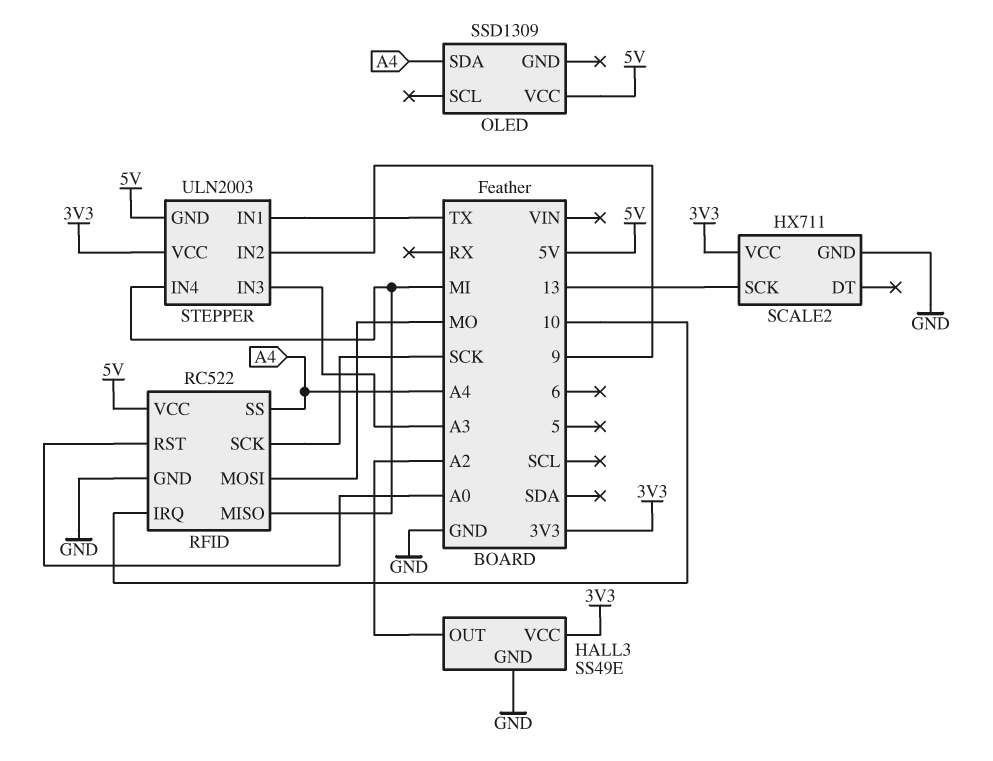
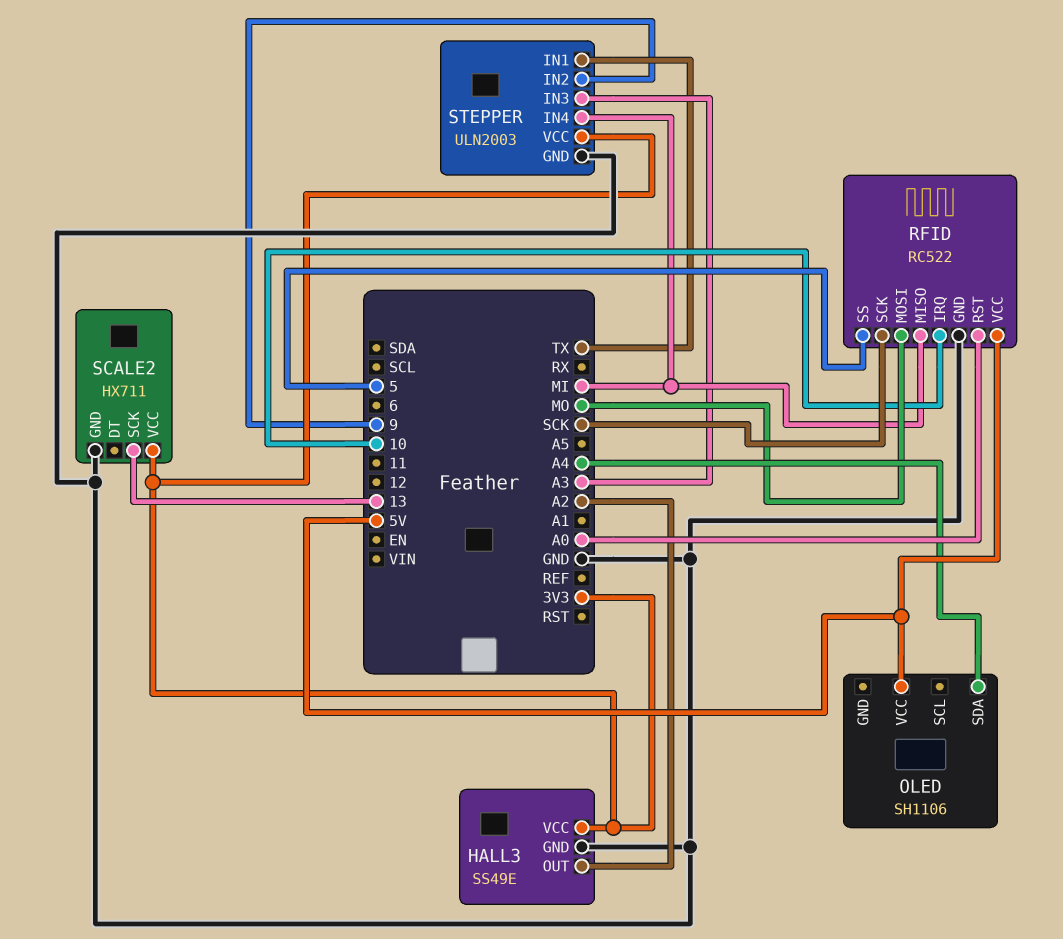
OLED: SSD1309 -> SH1106
RFID pin SS: A4 -> 5
STEPPER pin GND: 5V -> GND

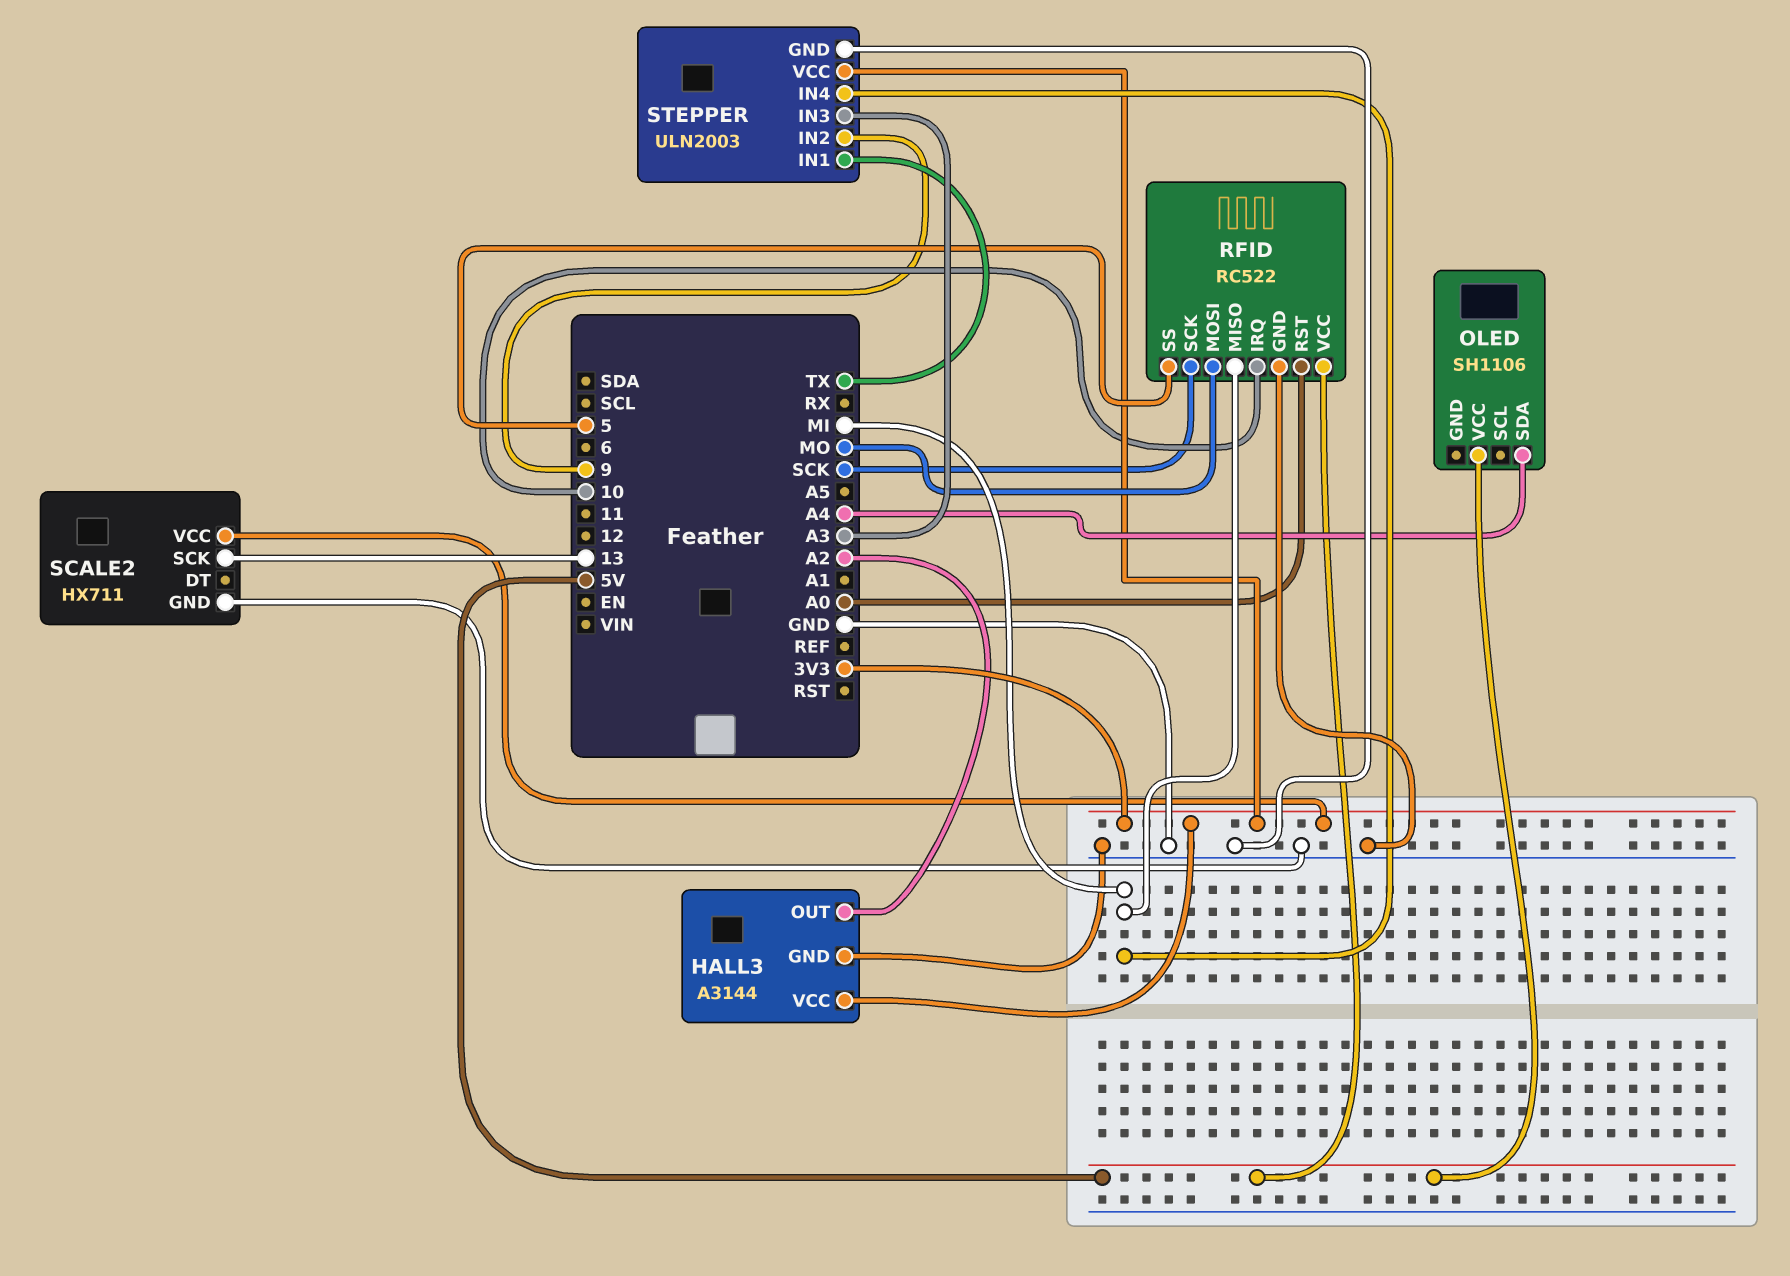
HALL3: SS49E -> A3144

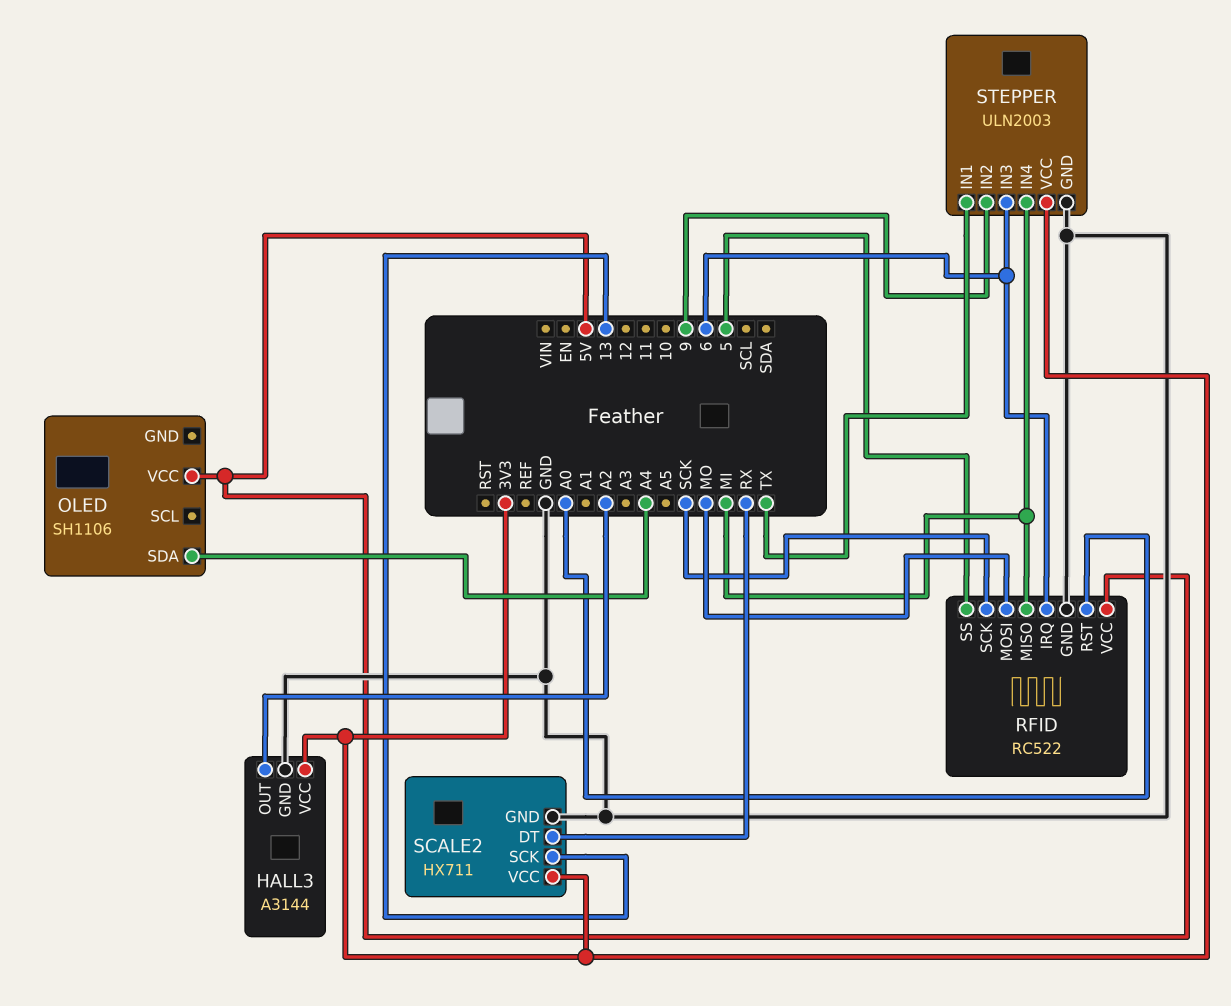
RFID pin IRQ: 10 -> 6
SCALE2 pin DT: none -> RX
STEPPER pin IN3: A3 -> 6

